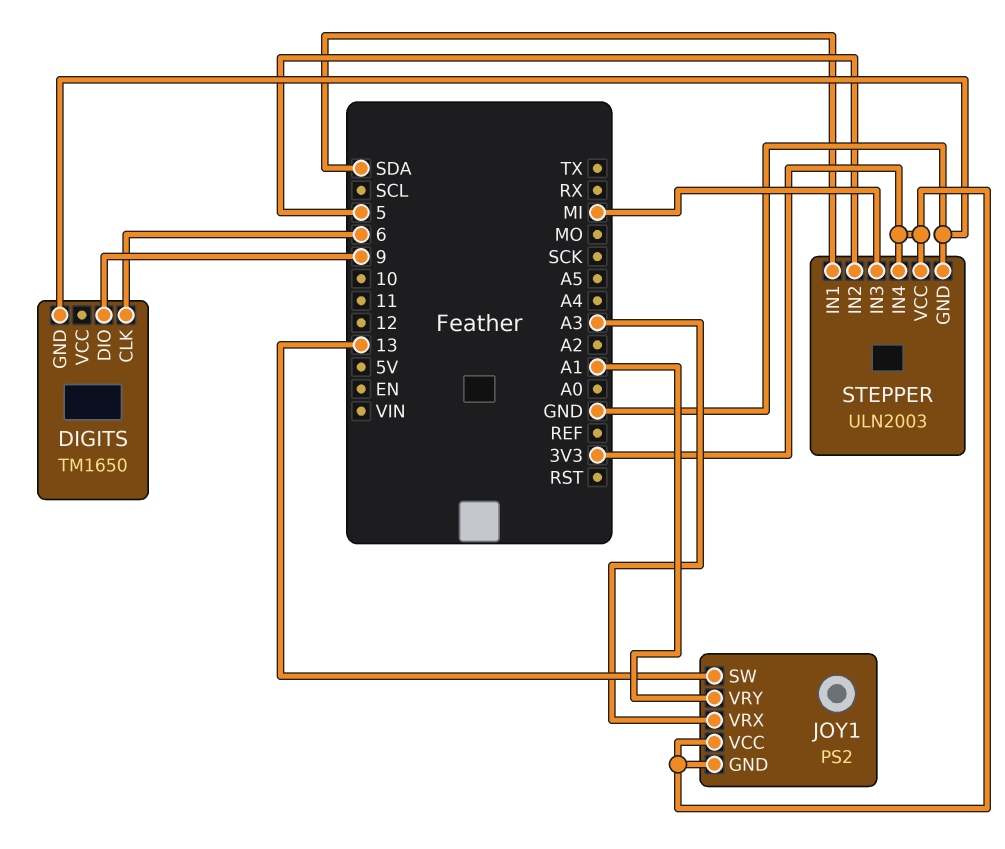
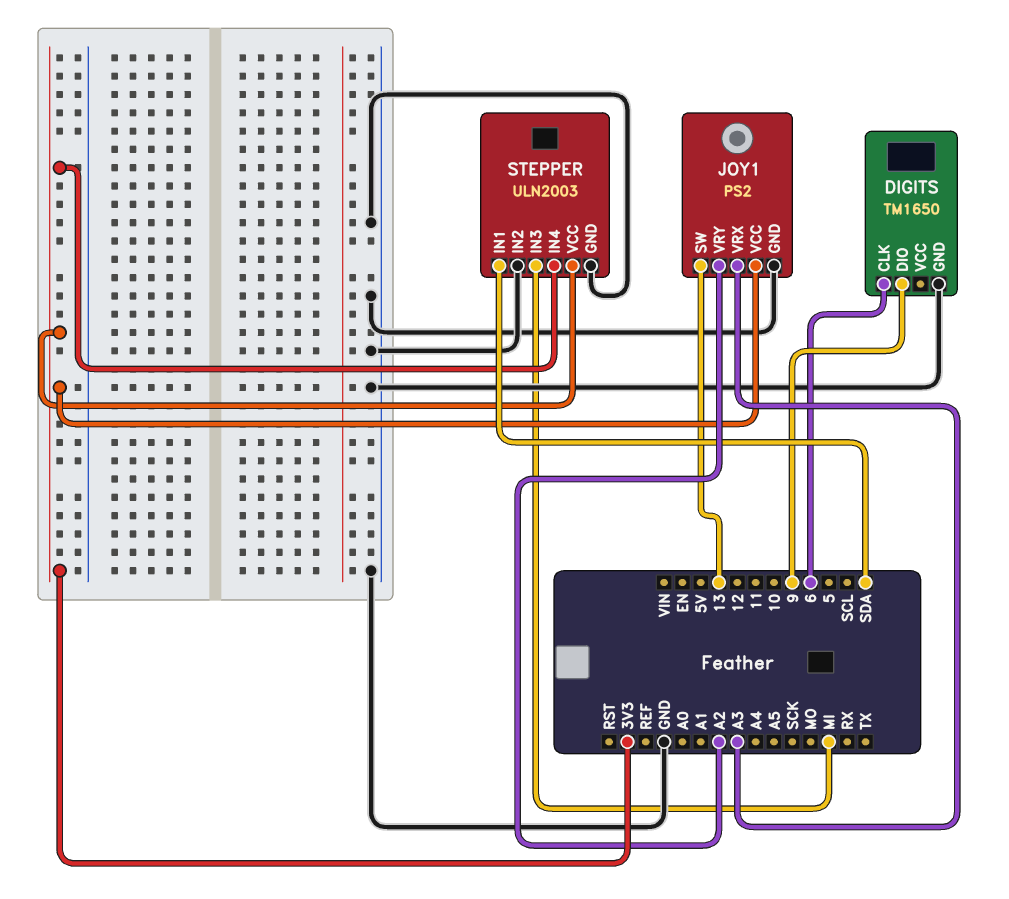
JOY1 pin GND: 3V3 -> GND
JOY1 pin VRY: A1 -> A2
STEPPER pin IN2: 5 -> GND

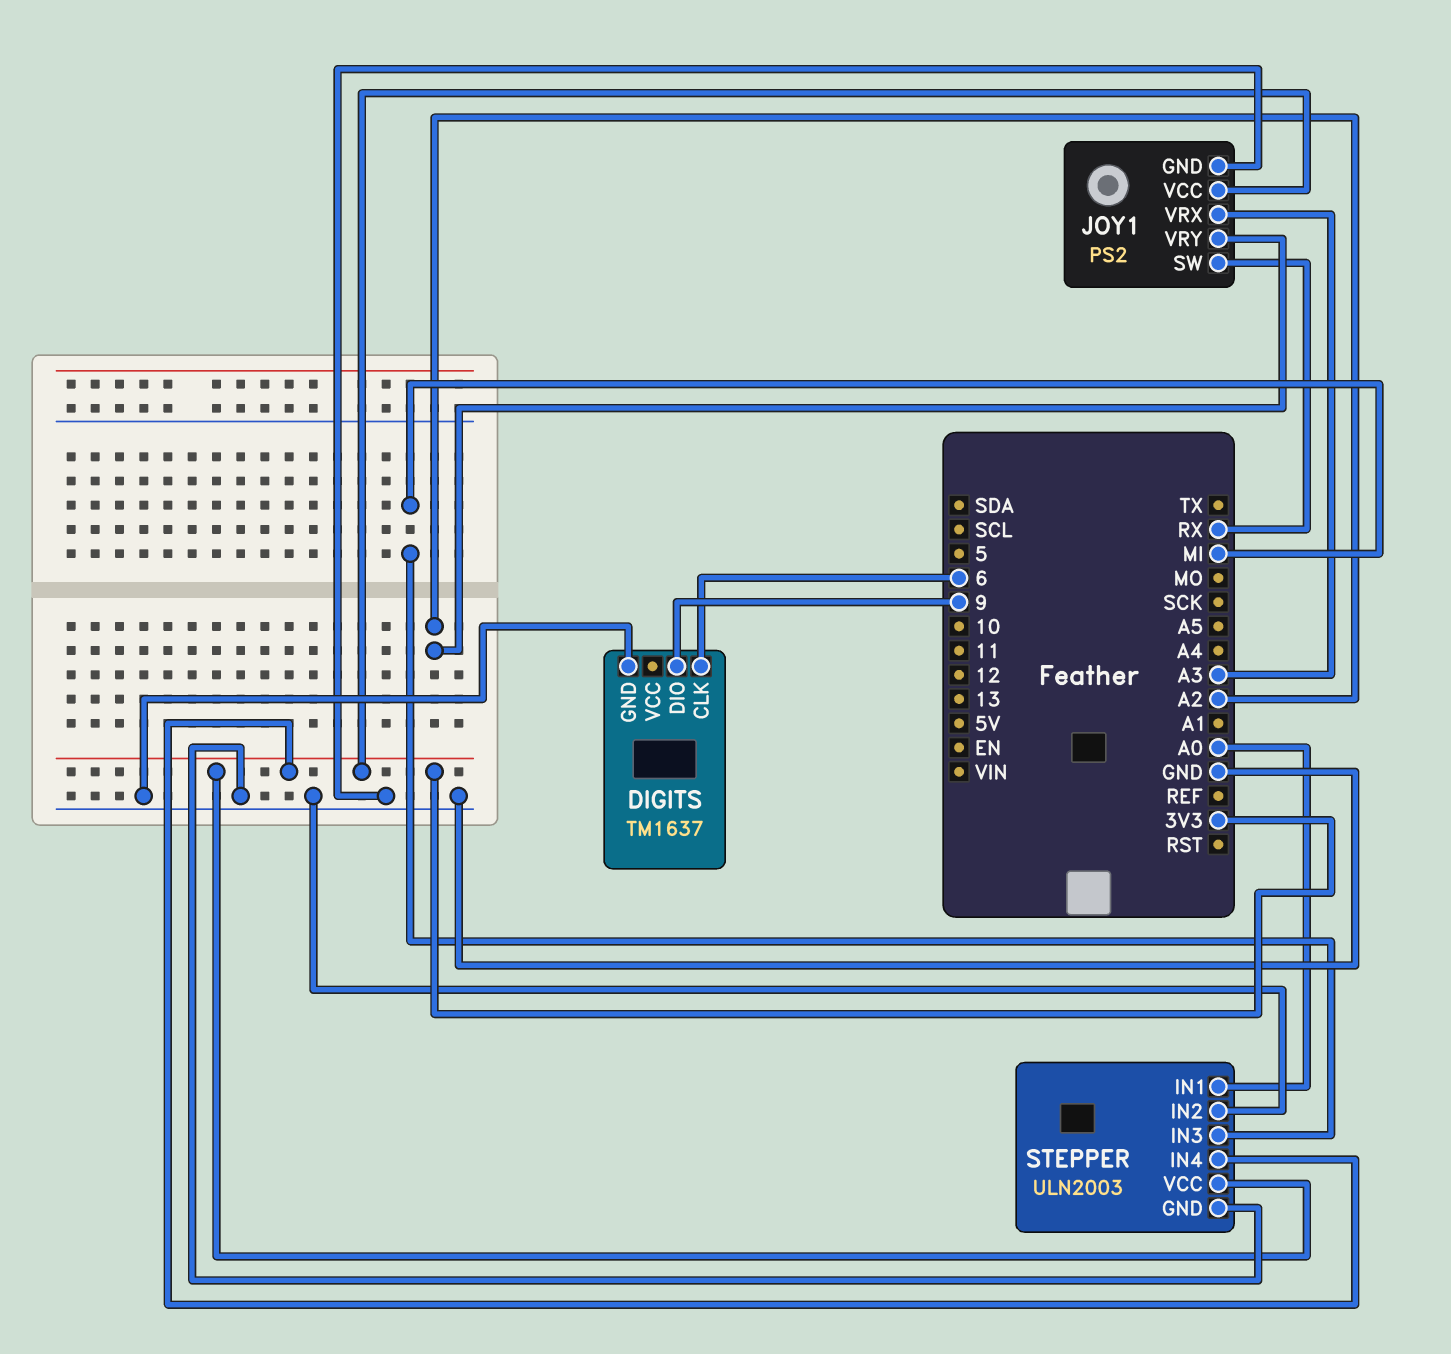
DIGITS: TM1650 -> TM1637
JOY1 pin SW: 13 -> RX
STEPPER pin IN1: SDA -> A0

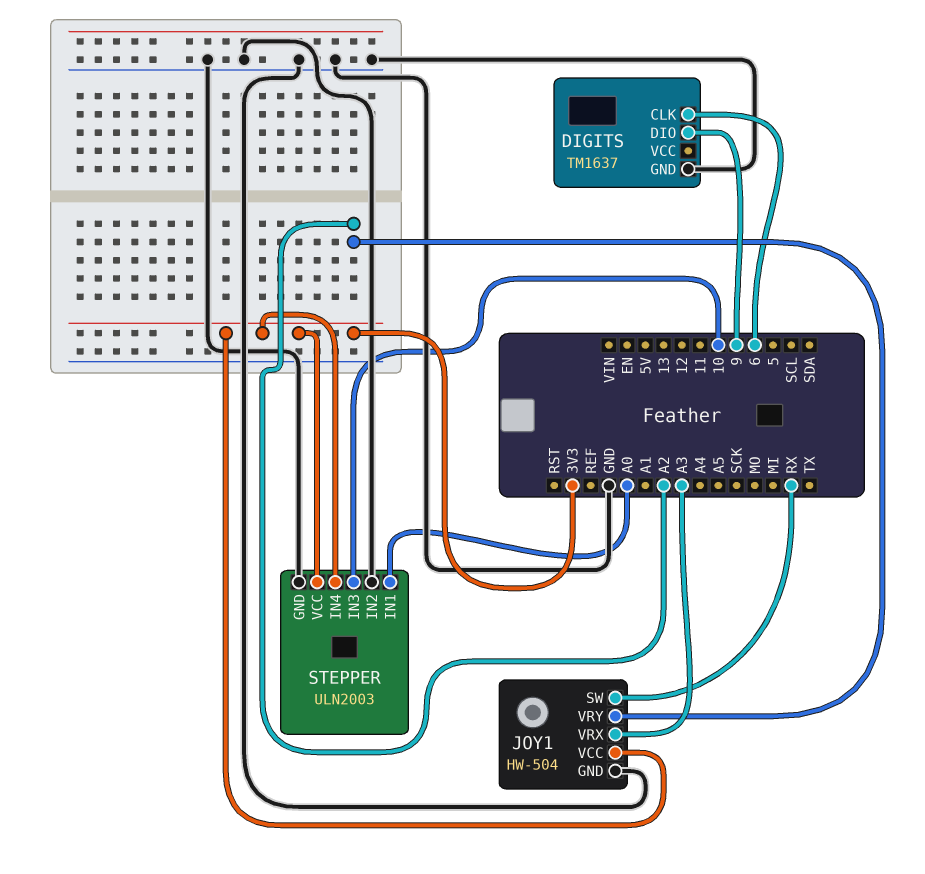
JOY1: PS2 -> HW-504
STEPPER pin IN3: MI -> 10

